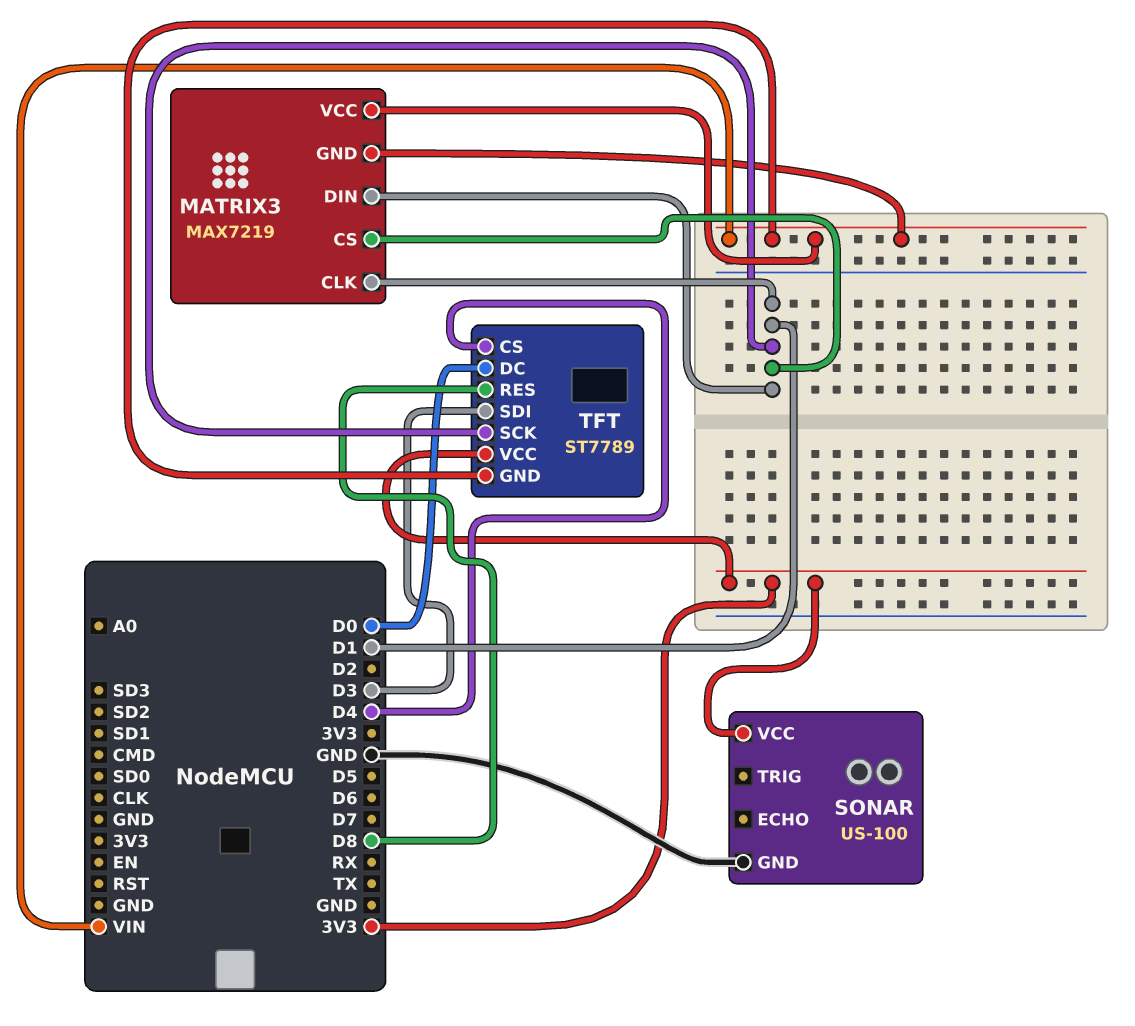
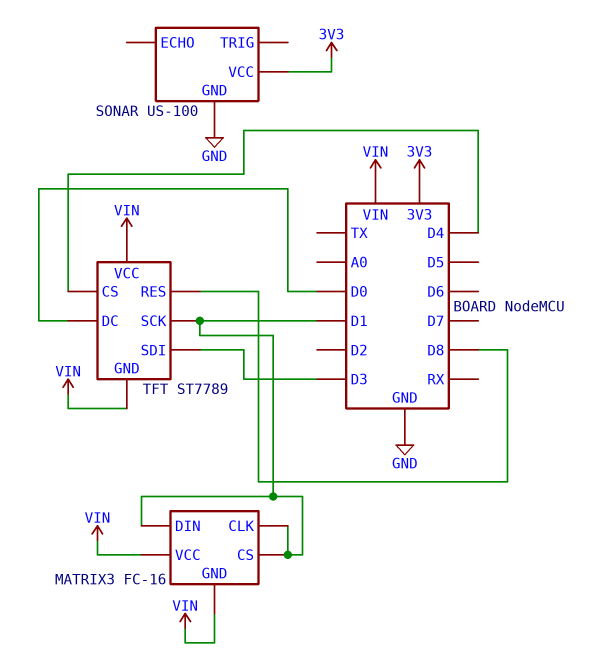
MATRIX3: MAX7219 -> FC-16
TFT pin VCC: 3V3 -> VIN

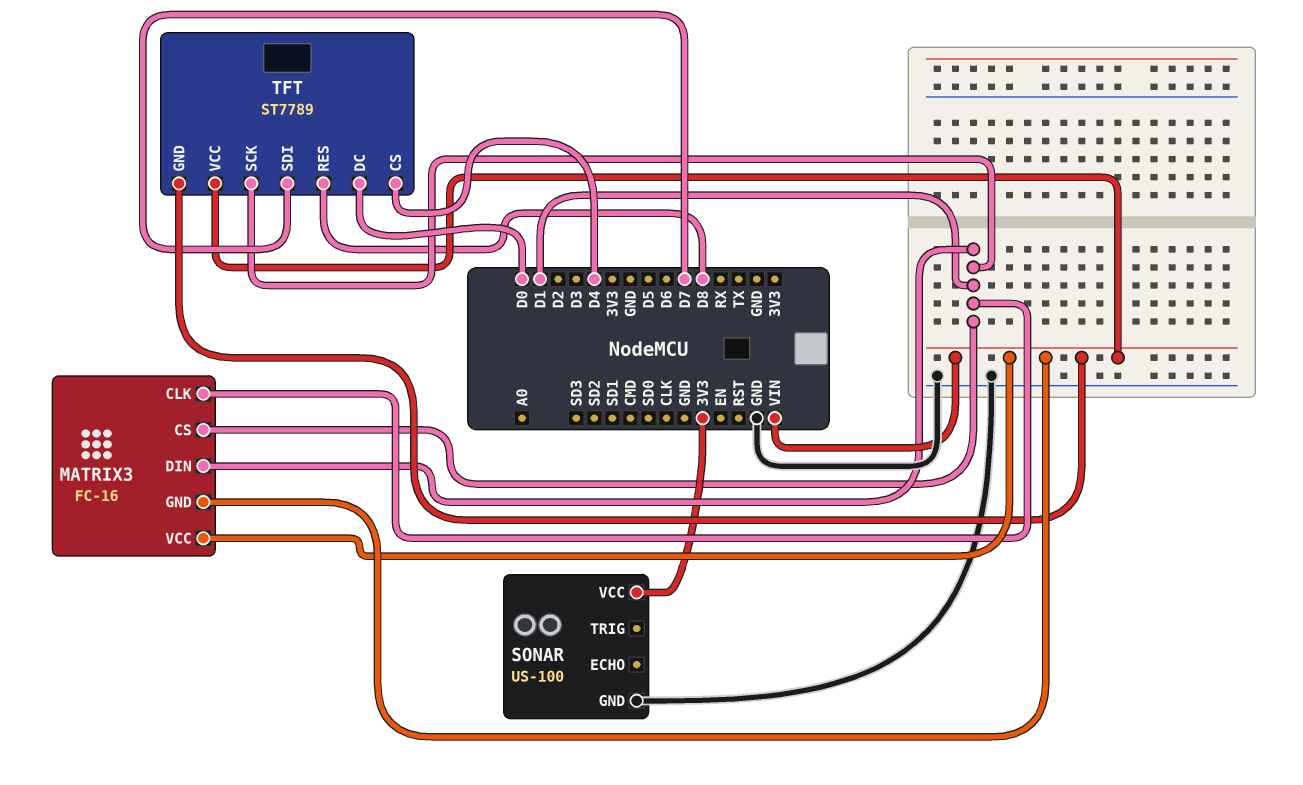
TFT pin SDI: D3 -> D7

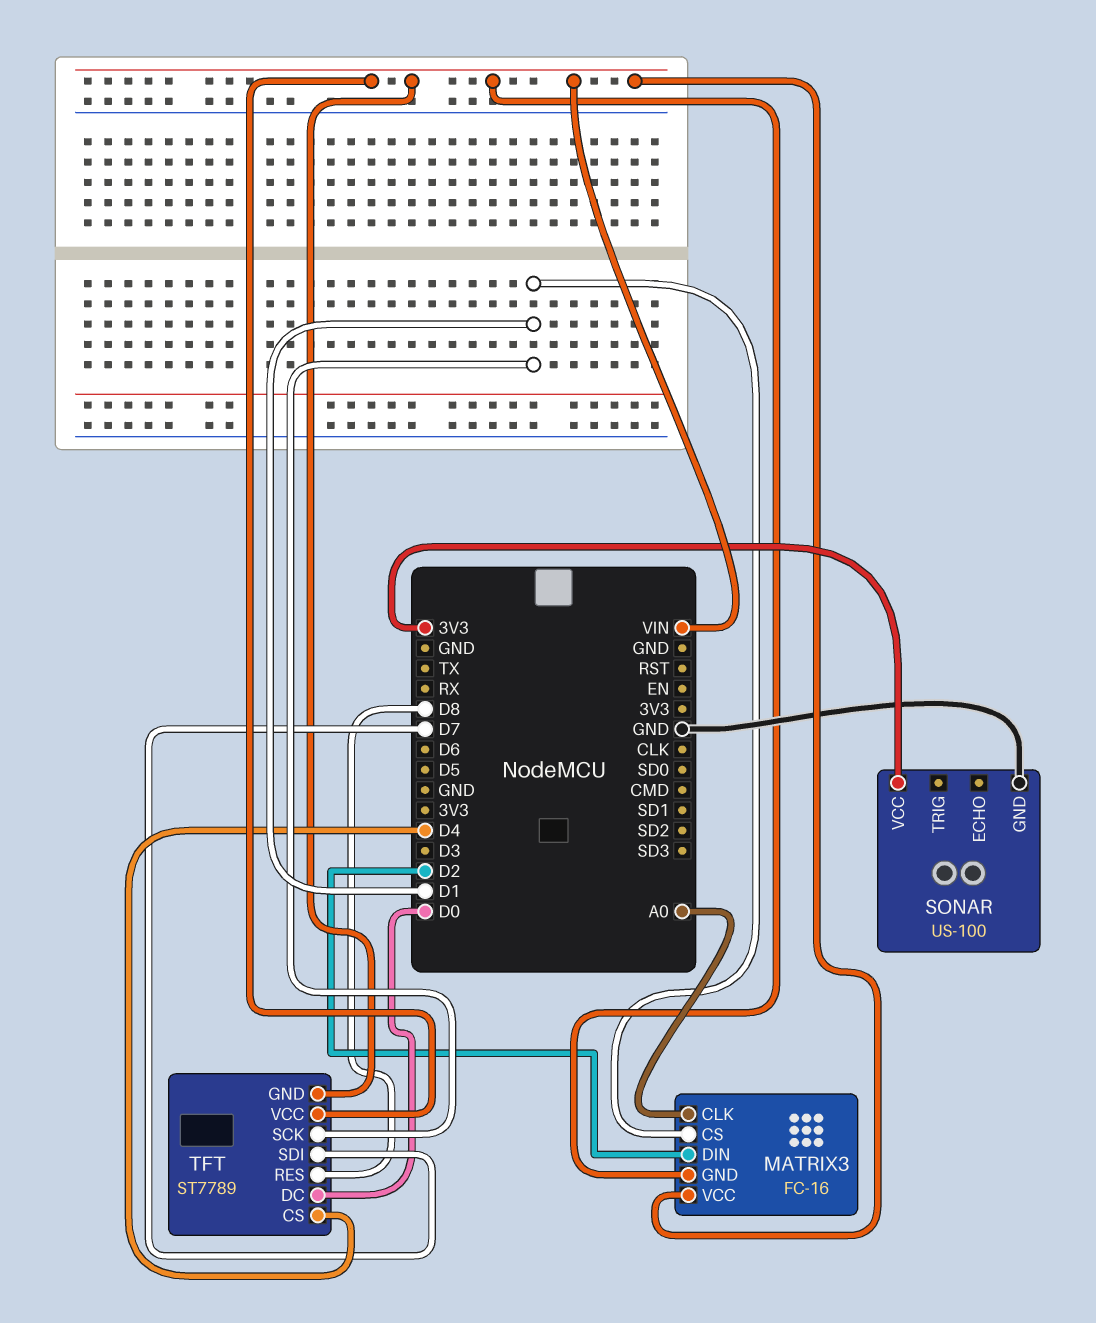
MATRIX3 pin CLK: D1 -> A0
MATRIX3 pin DIN: D1 -> D2

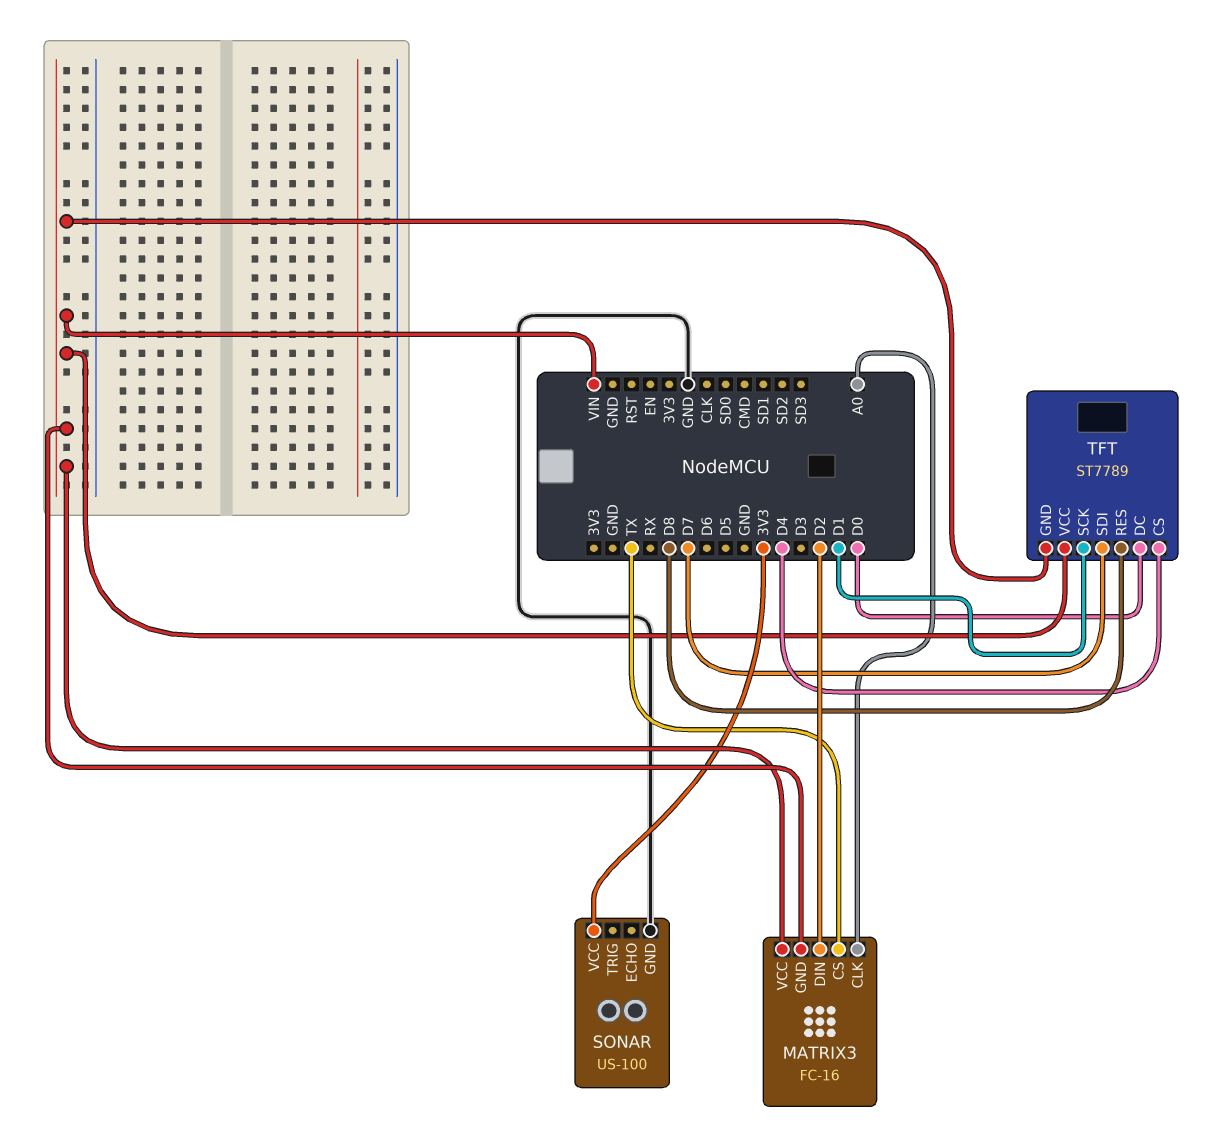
MATRIX3 pin CS: D1 -> TX

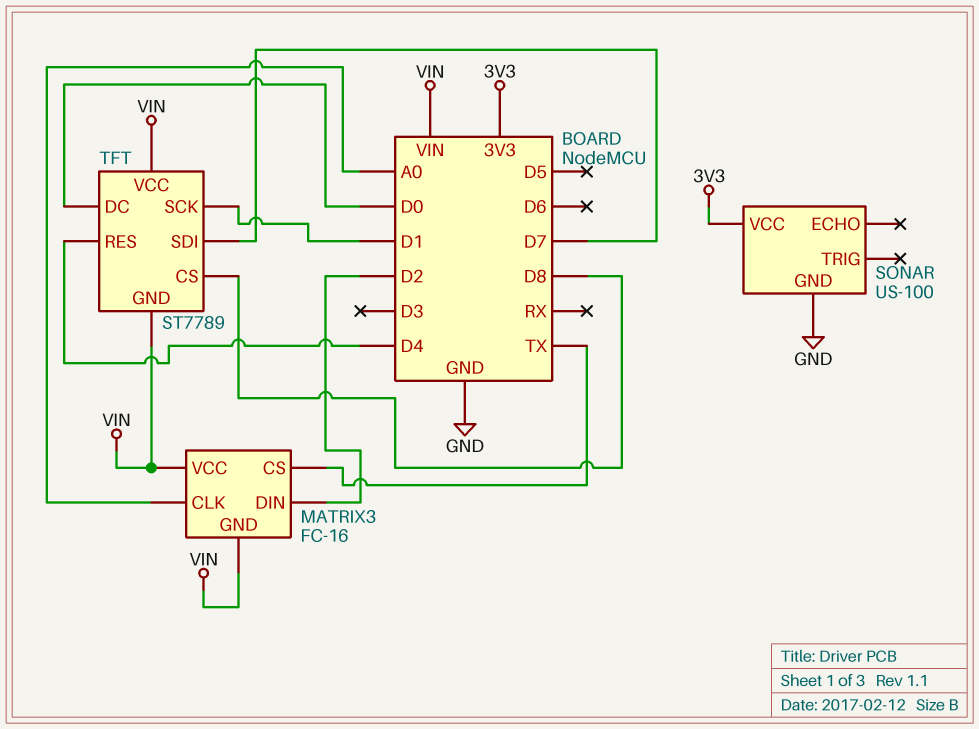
TFT pin CS: D4 -> D8
TFT pin RES: D8 -> D4

